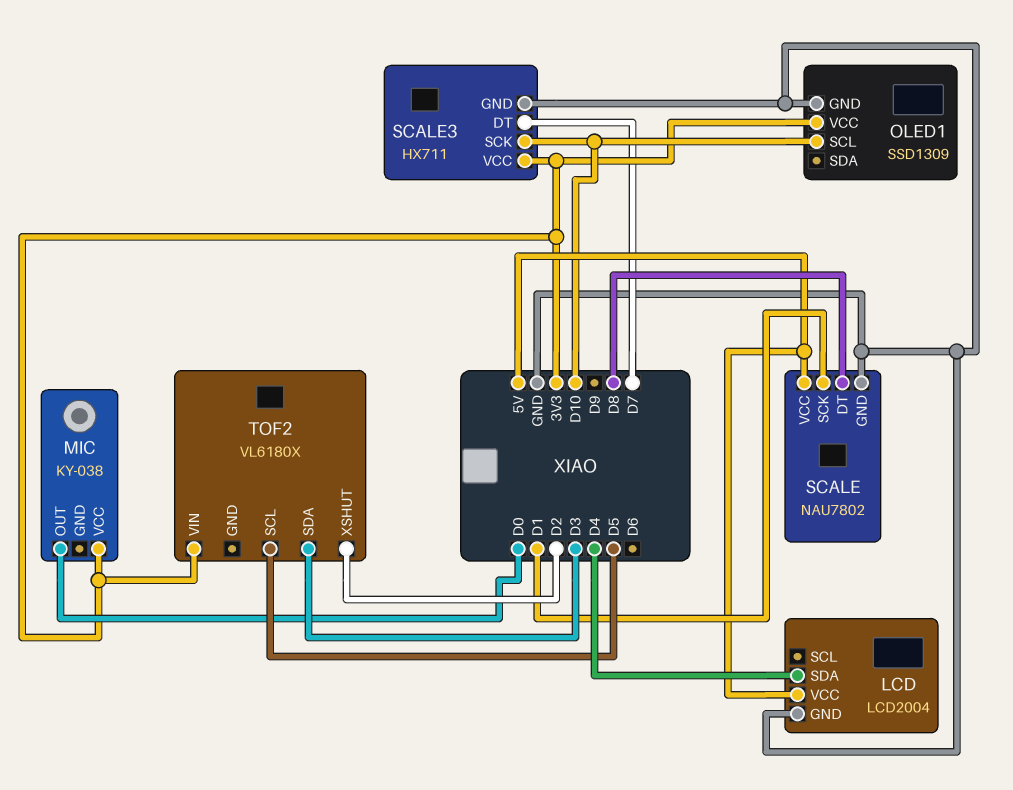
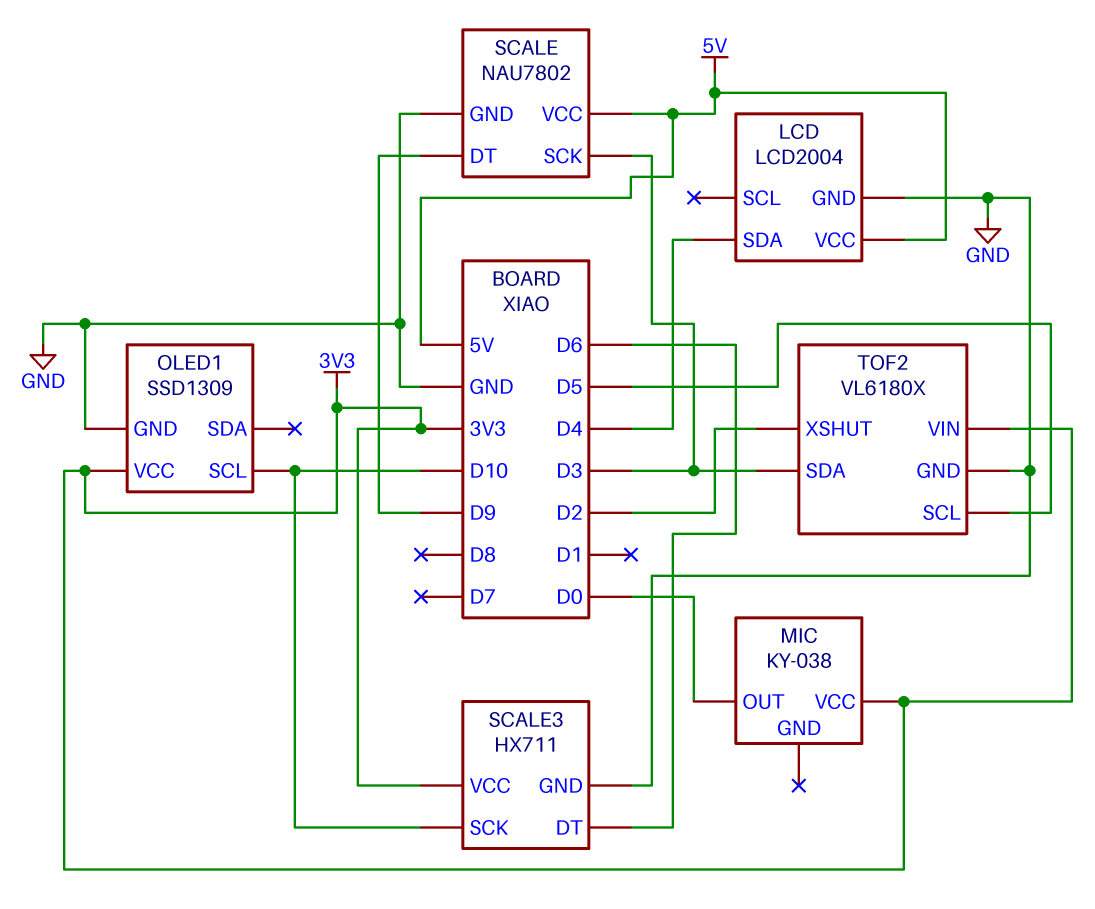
SCALE pin DT: D8 -> D9
SCALE pin SCK: D1 -> D3
SCALE3 pin DT: D7 -> D6
TOF2 pin GND: none -> GND

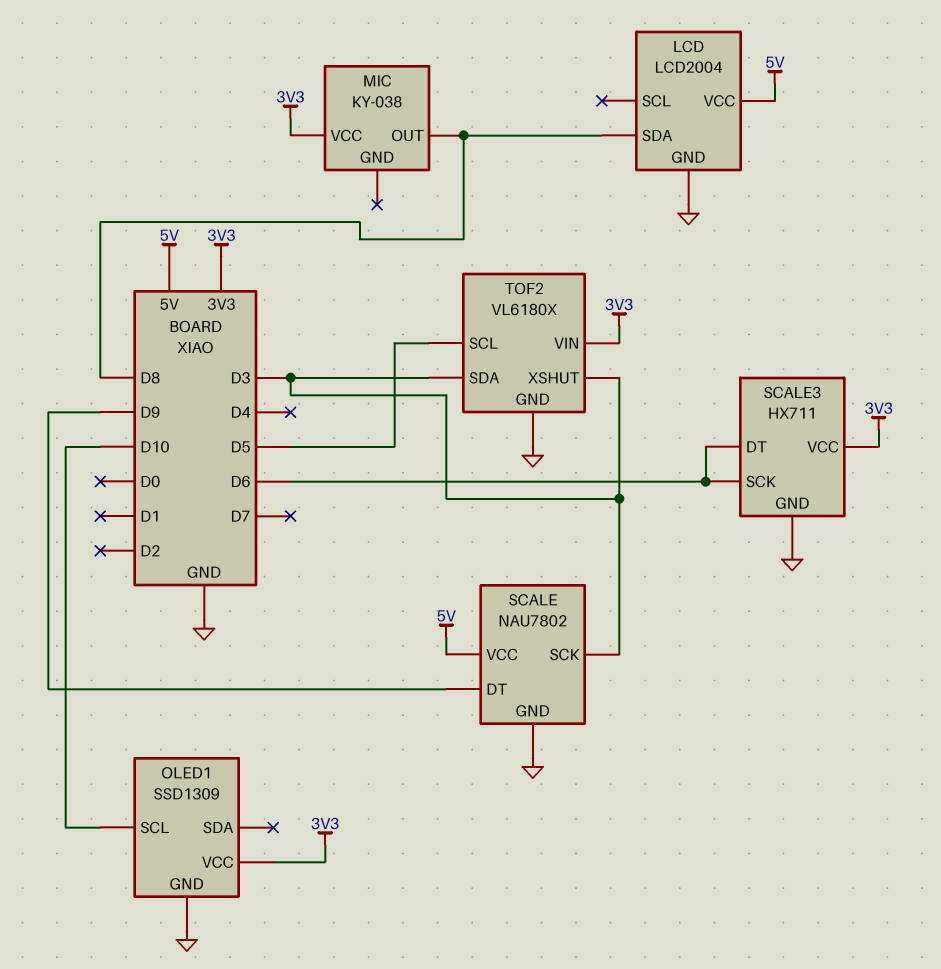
LCD pin SDA: D4 -> D8
MIC pin OUT: D0 -> D8
SCALE3 pin SCK: D10 -> D6
TOF2 pin XSHUT: D2 -> D3

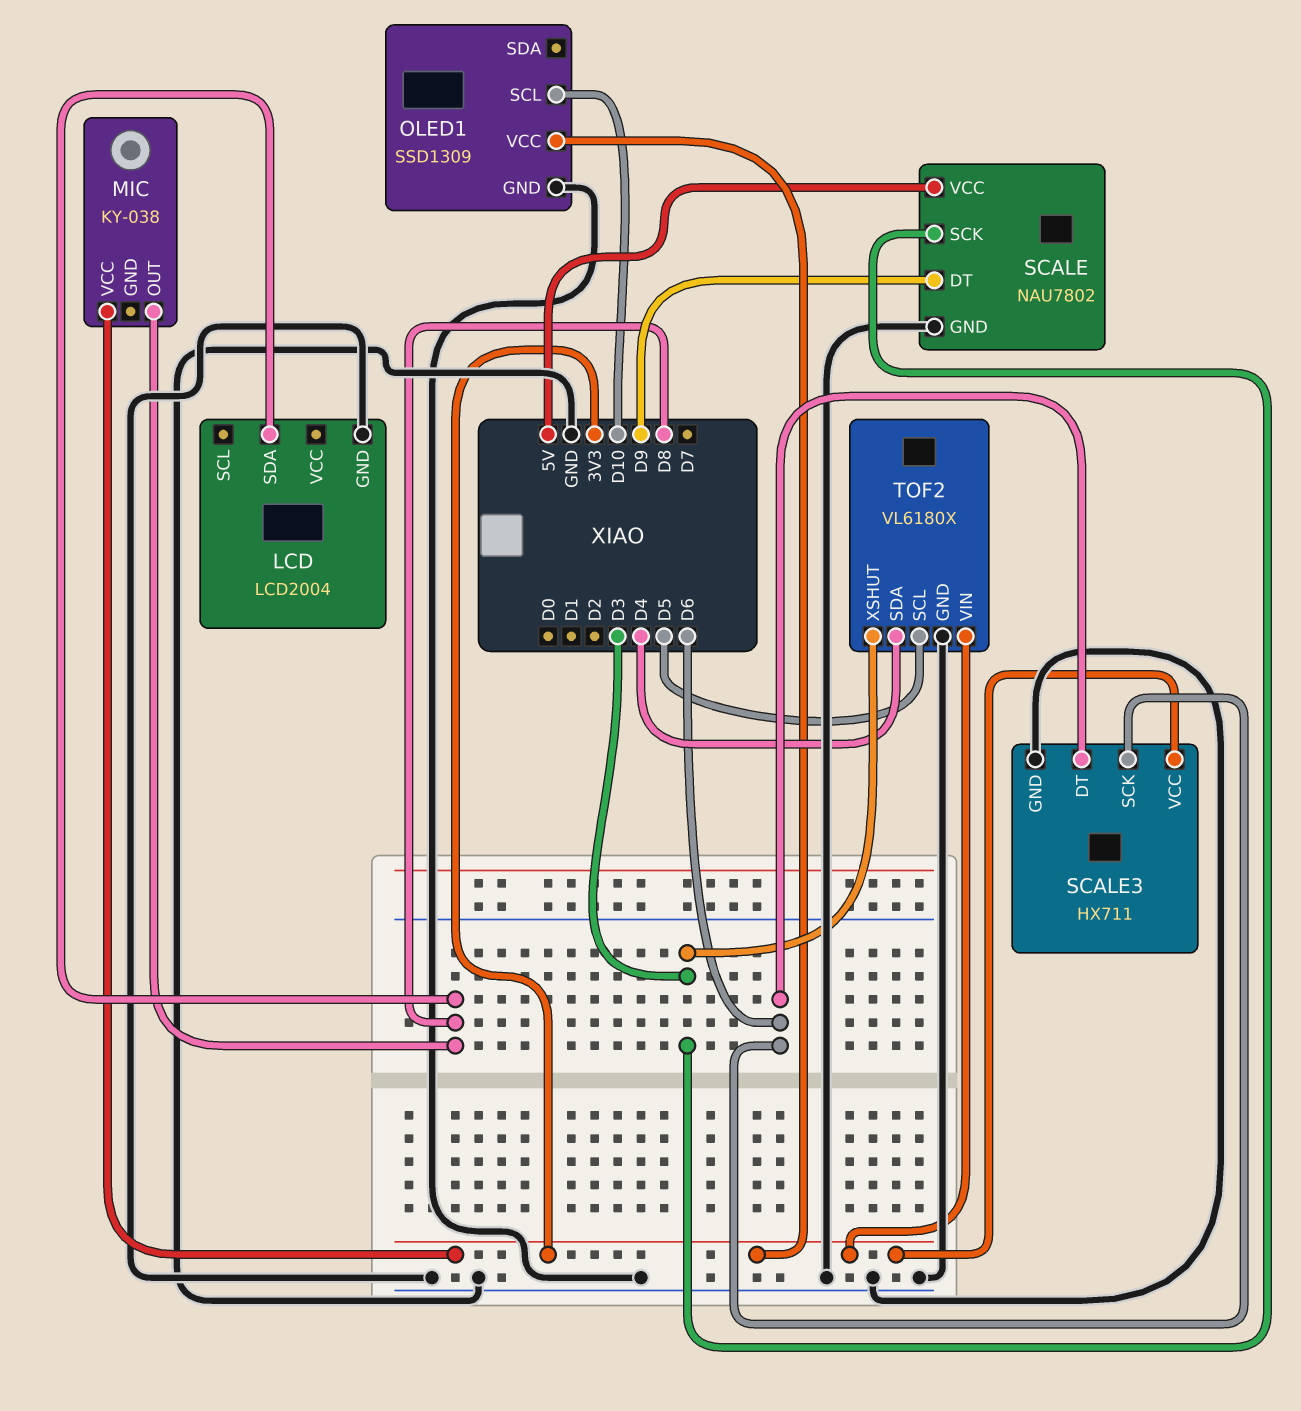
LCD pin VCC: 5V -> none
TOF2 pin SDA: D3 -> D4

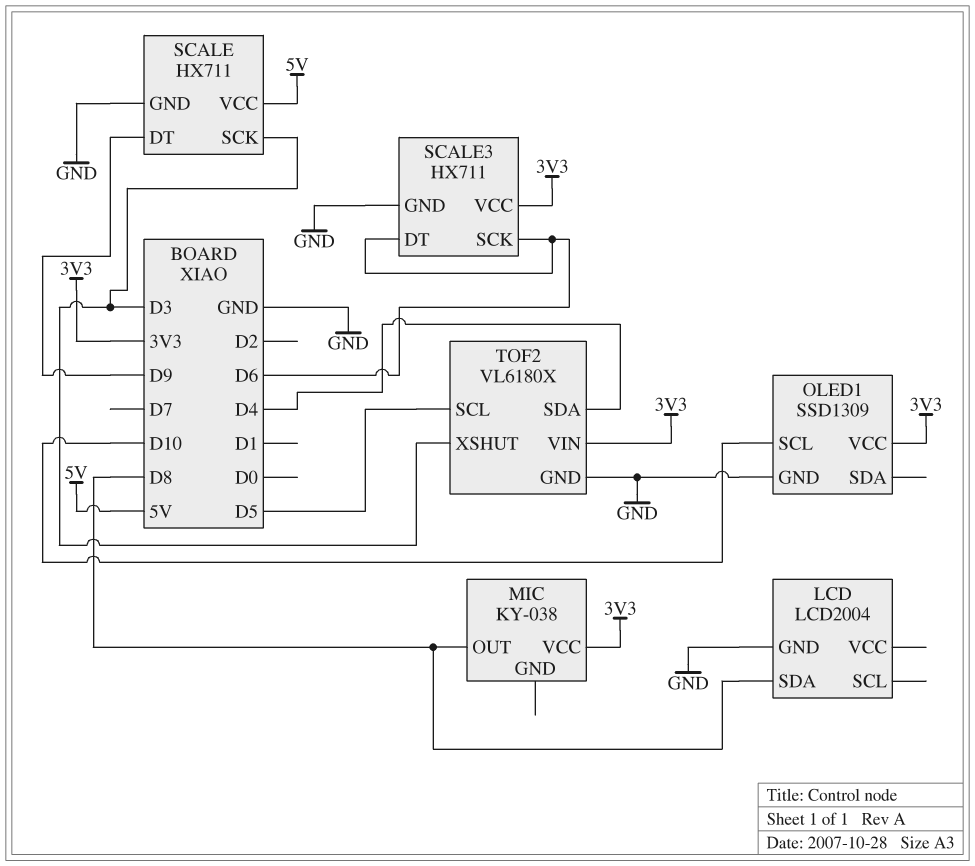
SCALE: NAU7802 -> HX711

